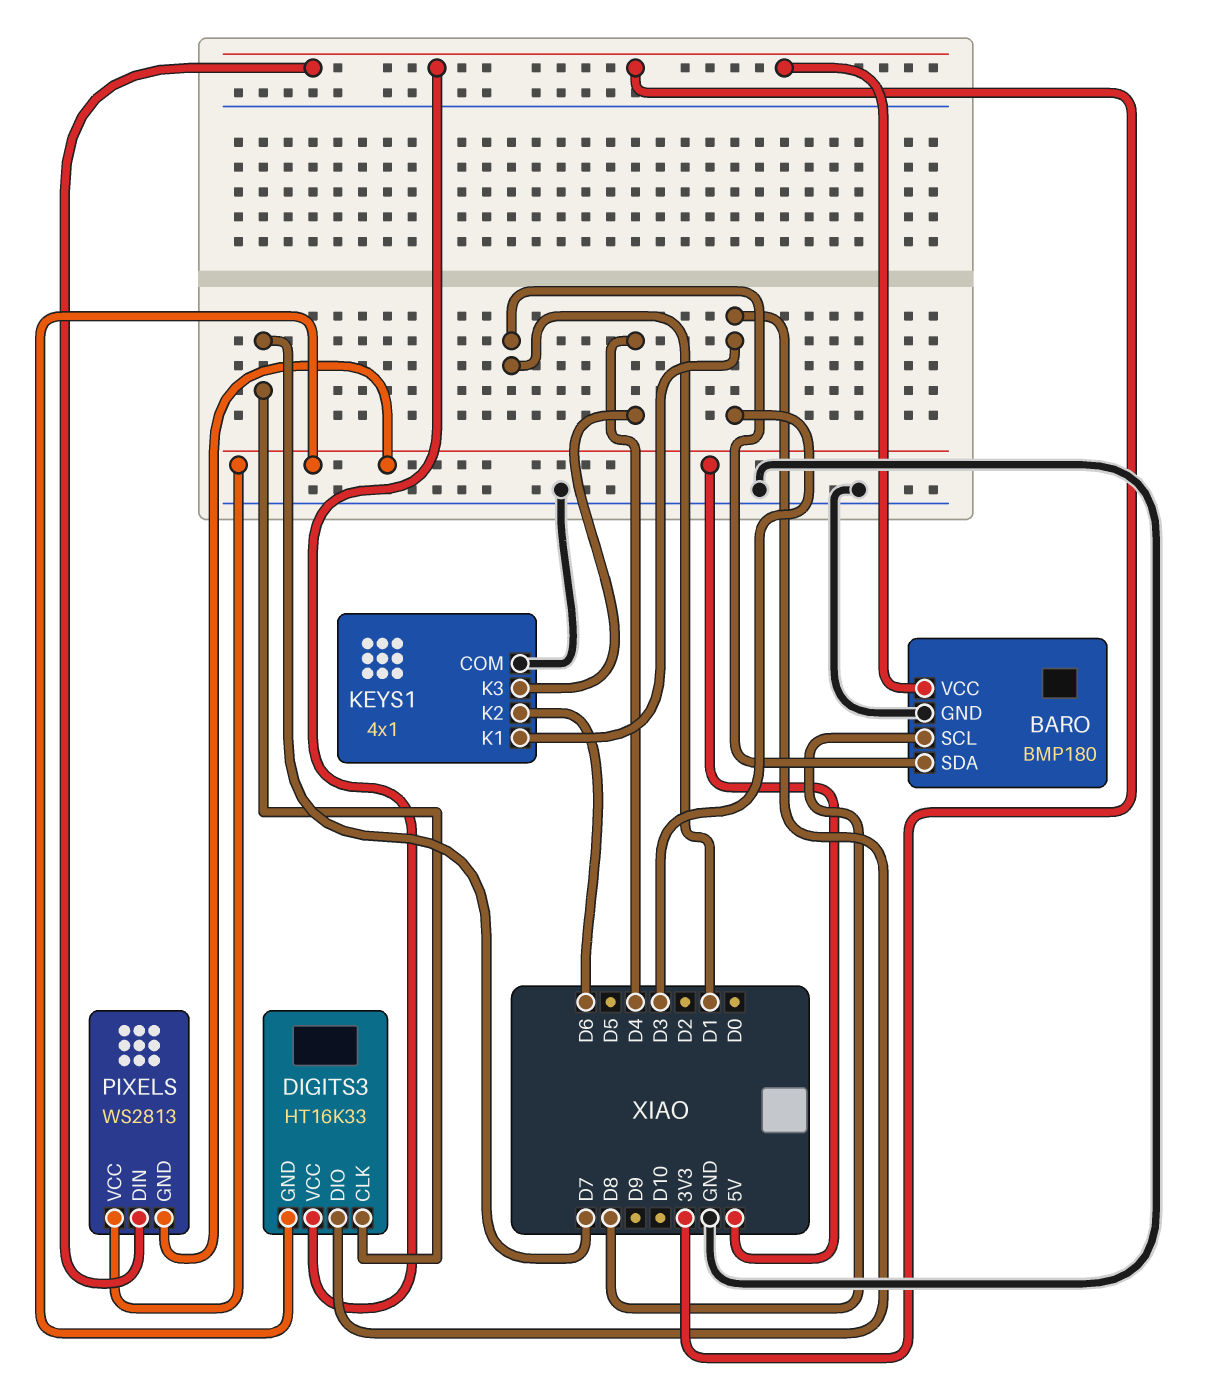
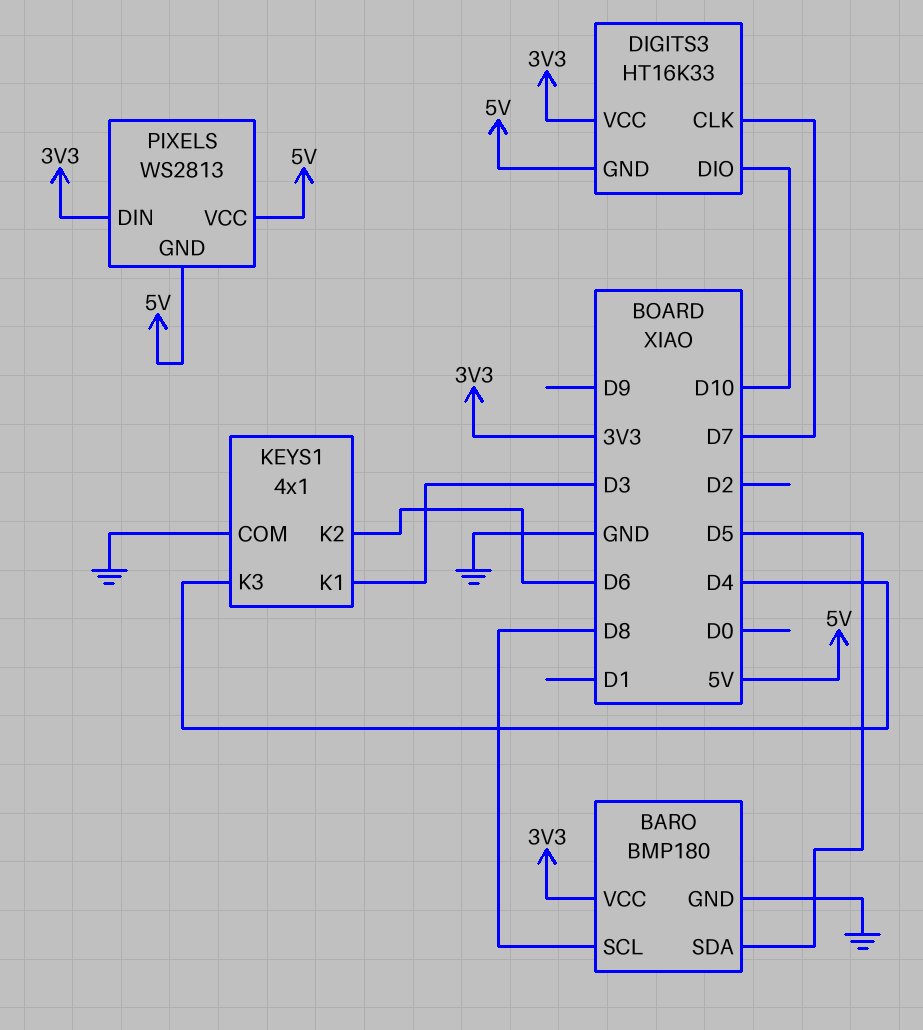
BARO pin SDA: D1 -> D5
DIGITS3 pin DIO: D3 -> D10

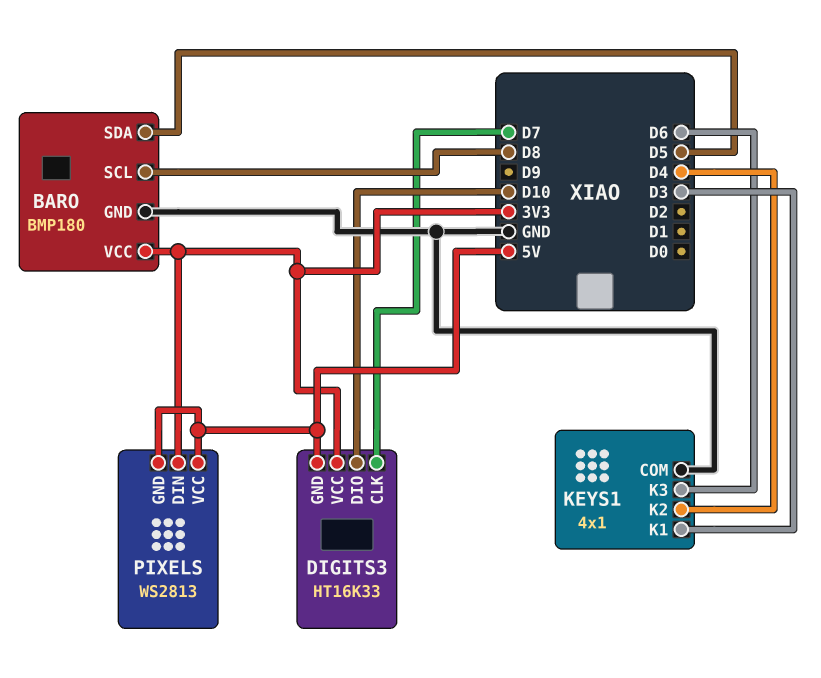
KEYS1 pin K2: D6 -> D4
KEYS1 pin K3: D4 -> D6

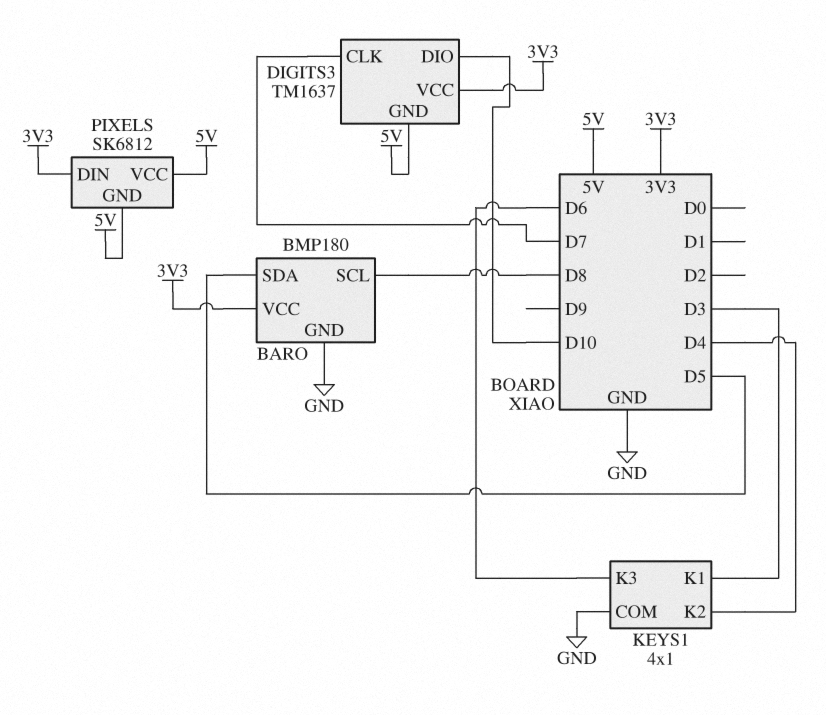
DIGITS3: HT16K33 -> TM1637
PIXELS: WS2813 -> SK6812

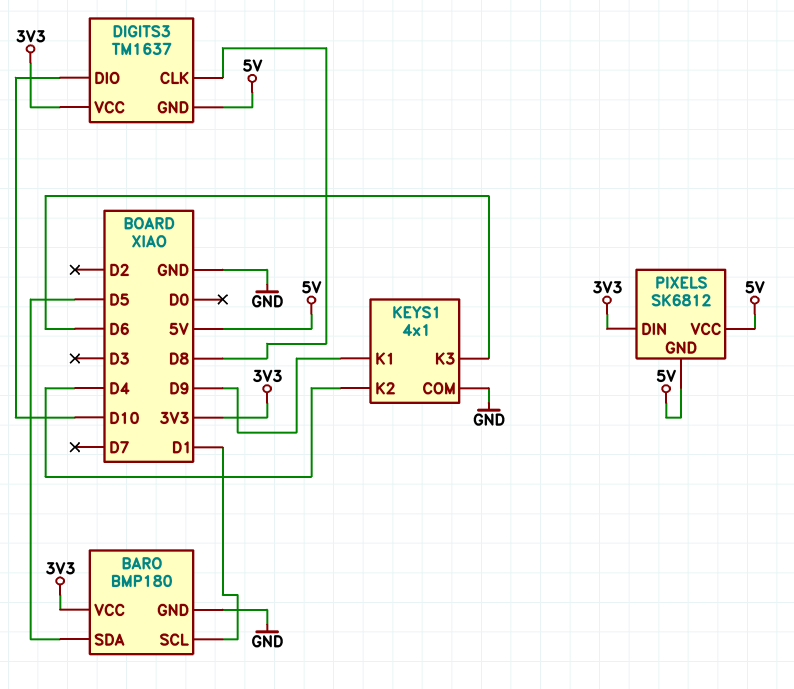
BARO pin SCL: D8 -> D1
DIGITS3 pin CLK: D7 -> D8
KEYS1 pin K1: D3 -> D9

